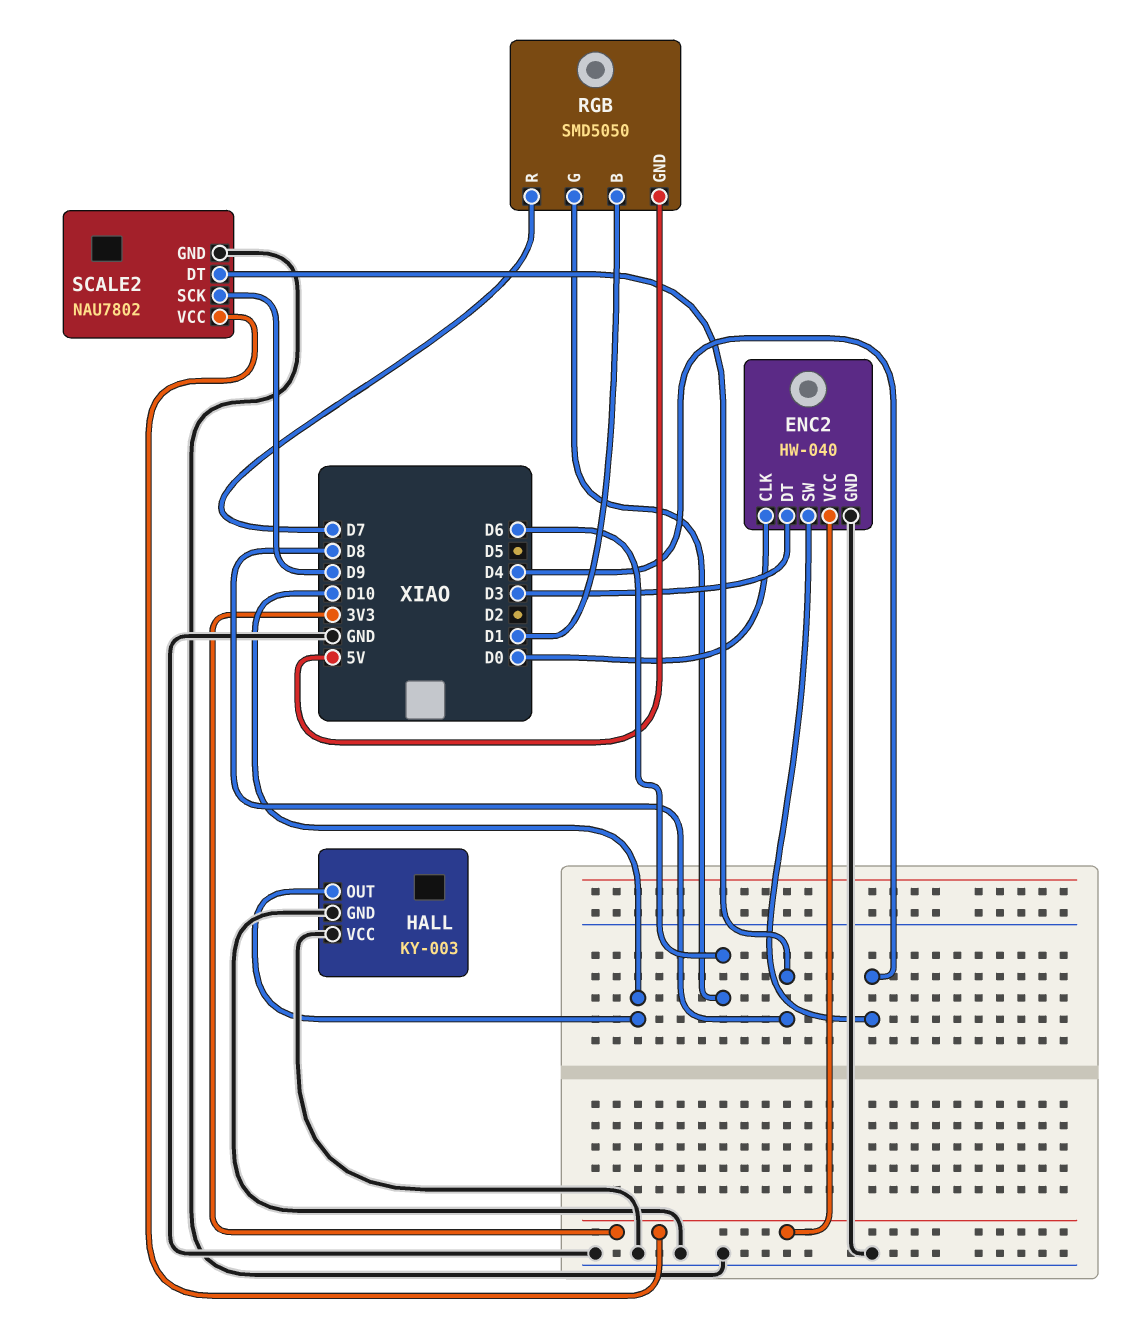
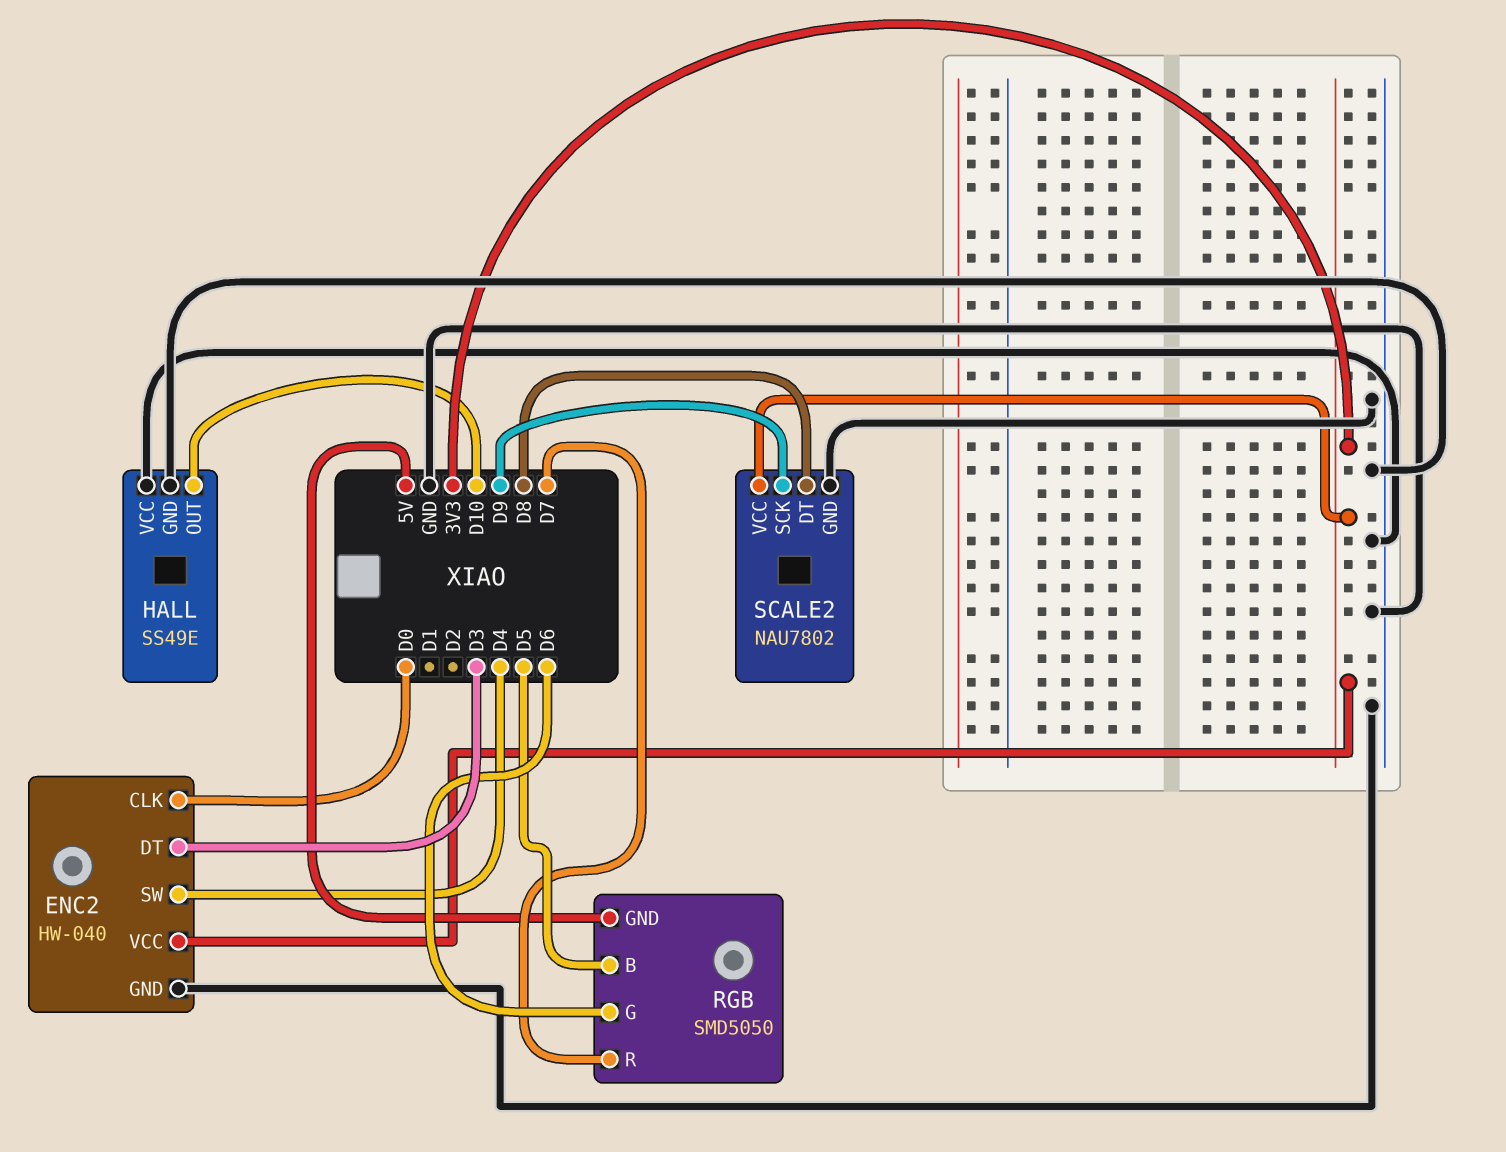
HALL: KY-003 -> SS49E
RGB pin B: D1 -> D5

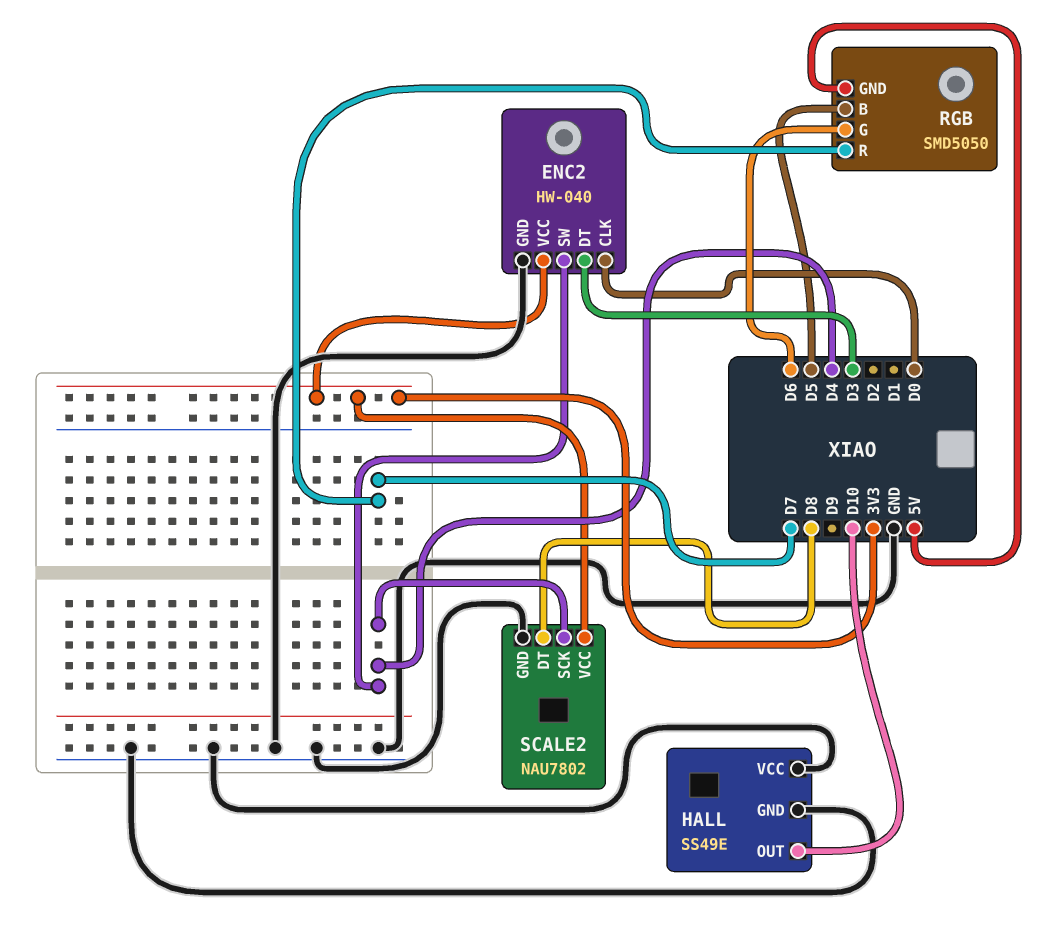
SCALE2 pin SCK: D9 -> D4

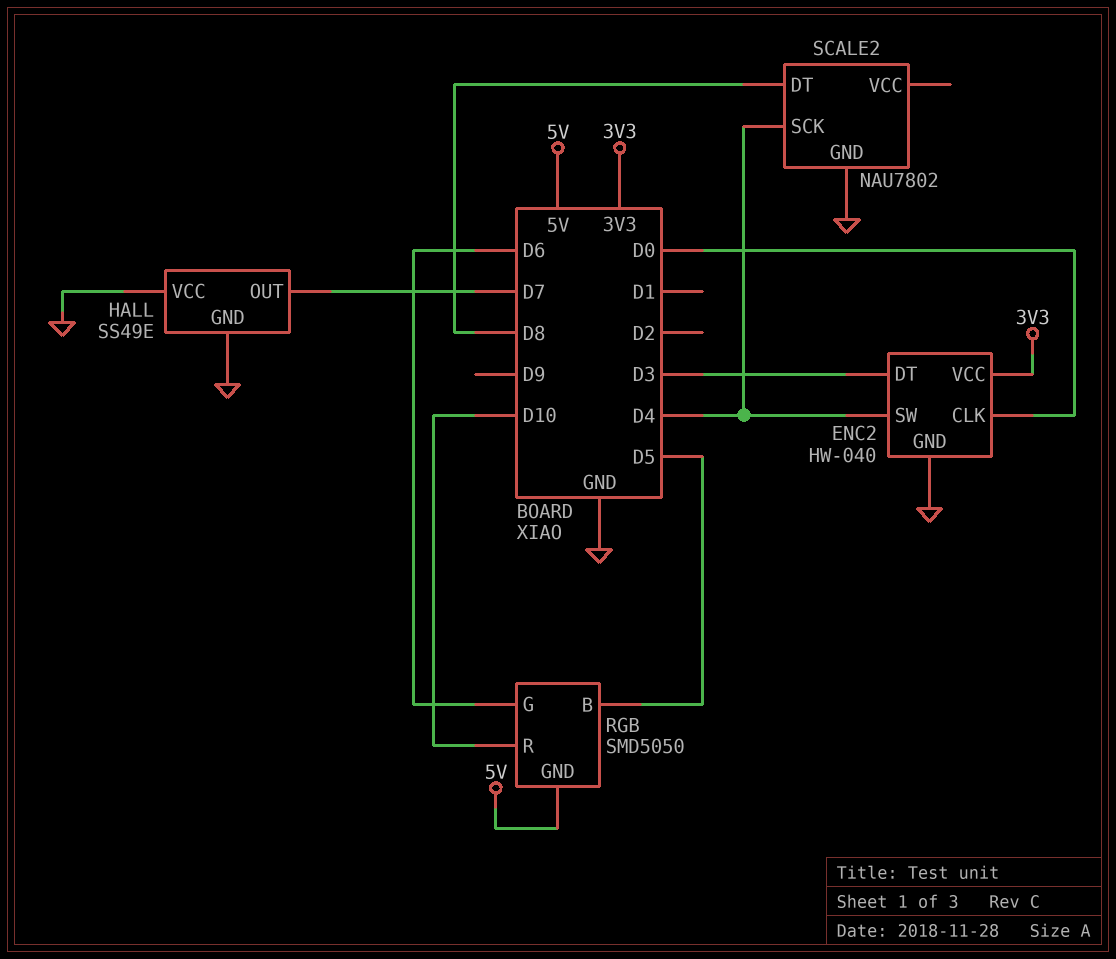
HALL pin OUT: D10 -> D7
RGB pin R: D7 -> D10
SCALE2 pin VCC: 3V3 -> none

